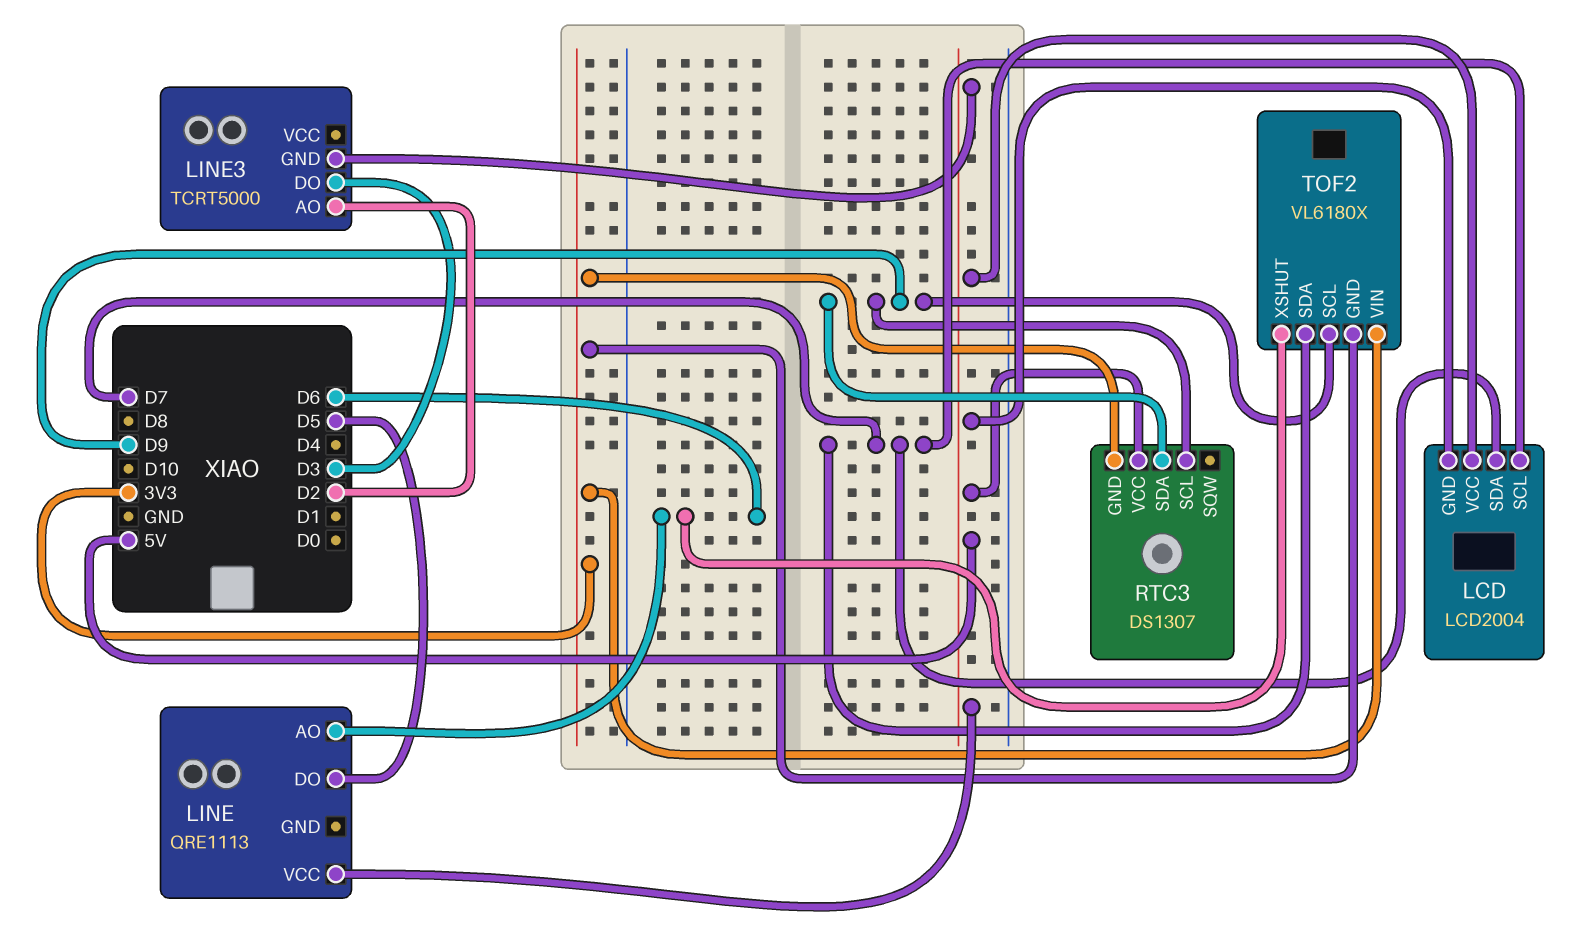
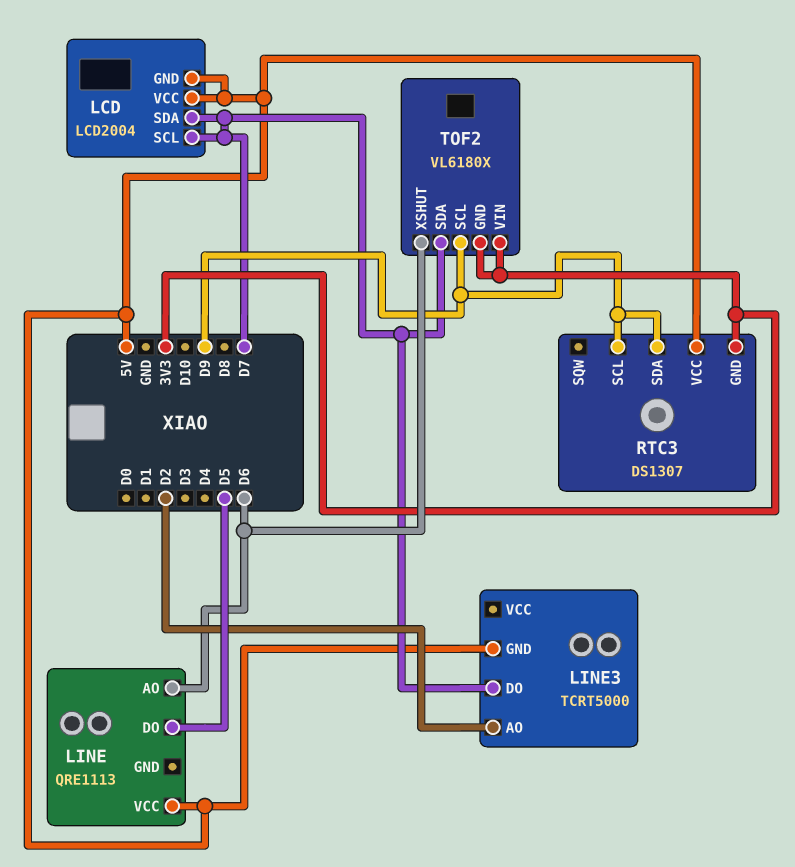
LINE3 pin DO: D3 -> D7

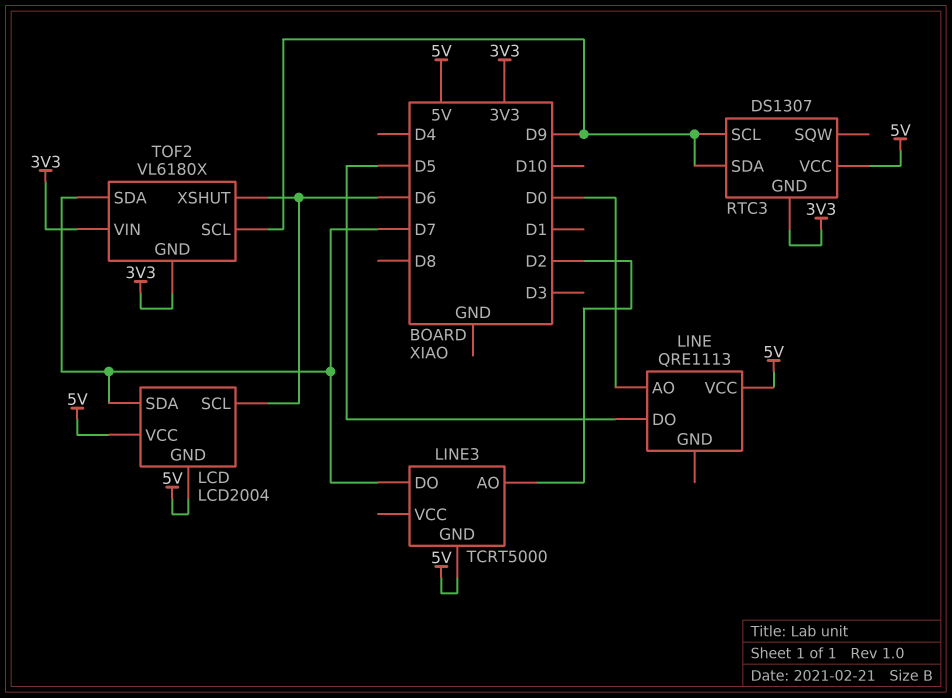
LCD pin SCL: D7 -> D6
LINE pin AO: D6 -> D0

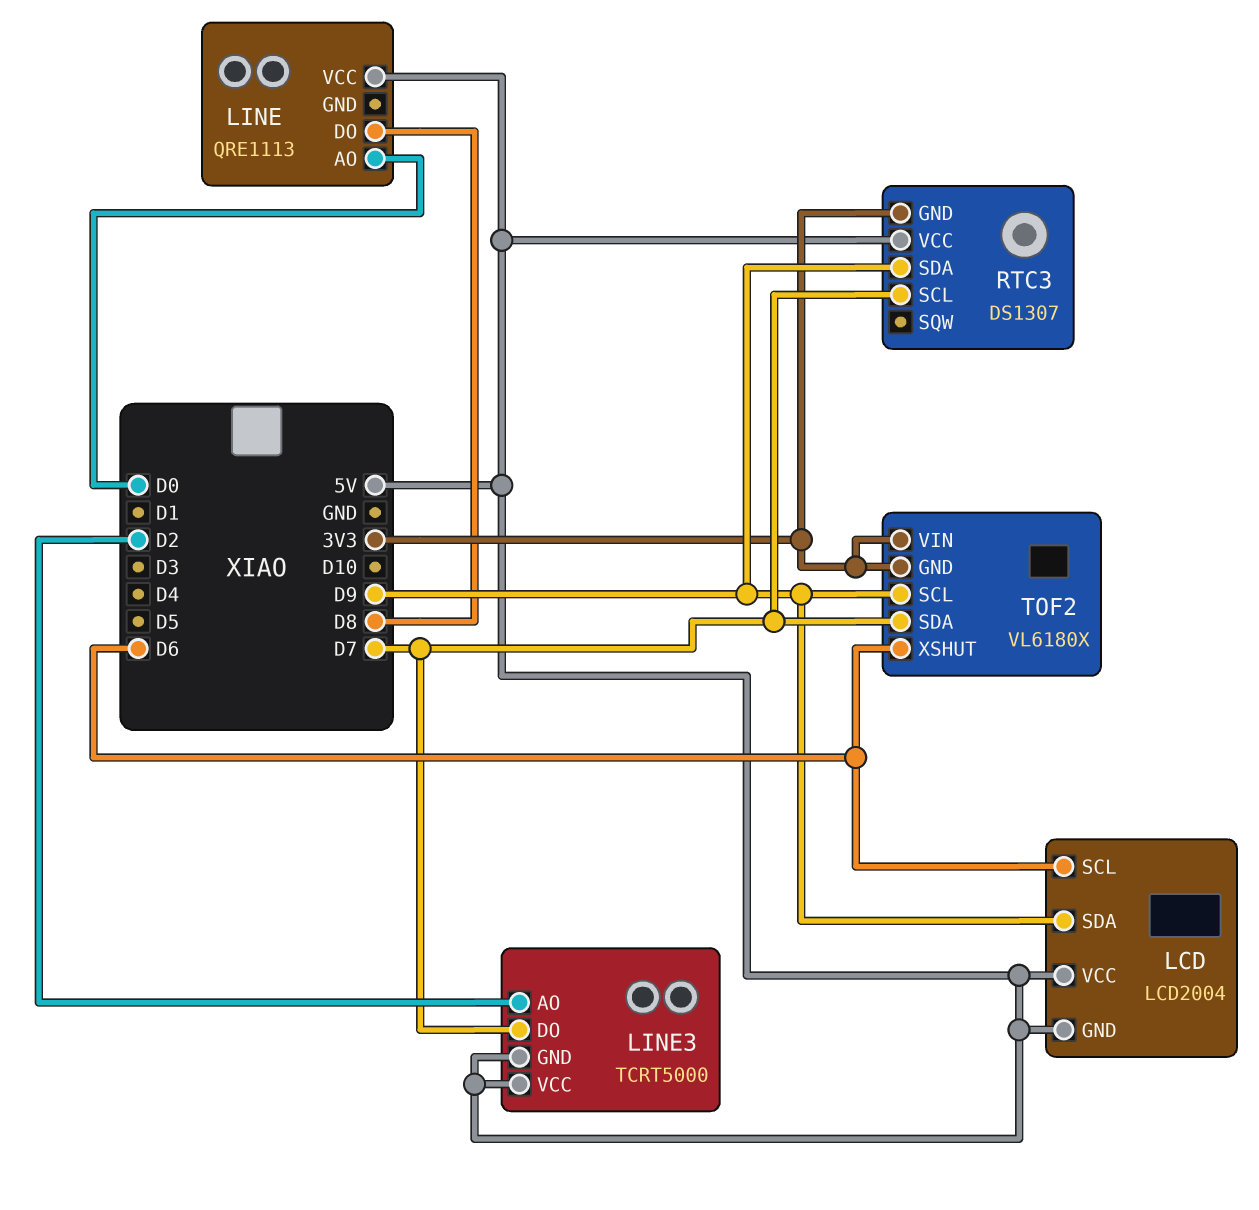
LCD pin SDA: D7 -> D9
LINE pin DO: D5 -> D8
LINE3 pin VCC: none -> 5V
RTC3 pin SCL: D9 -> D7

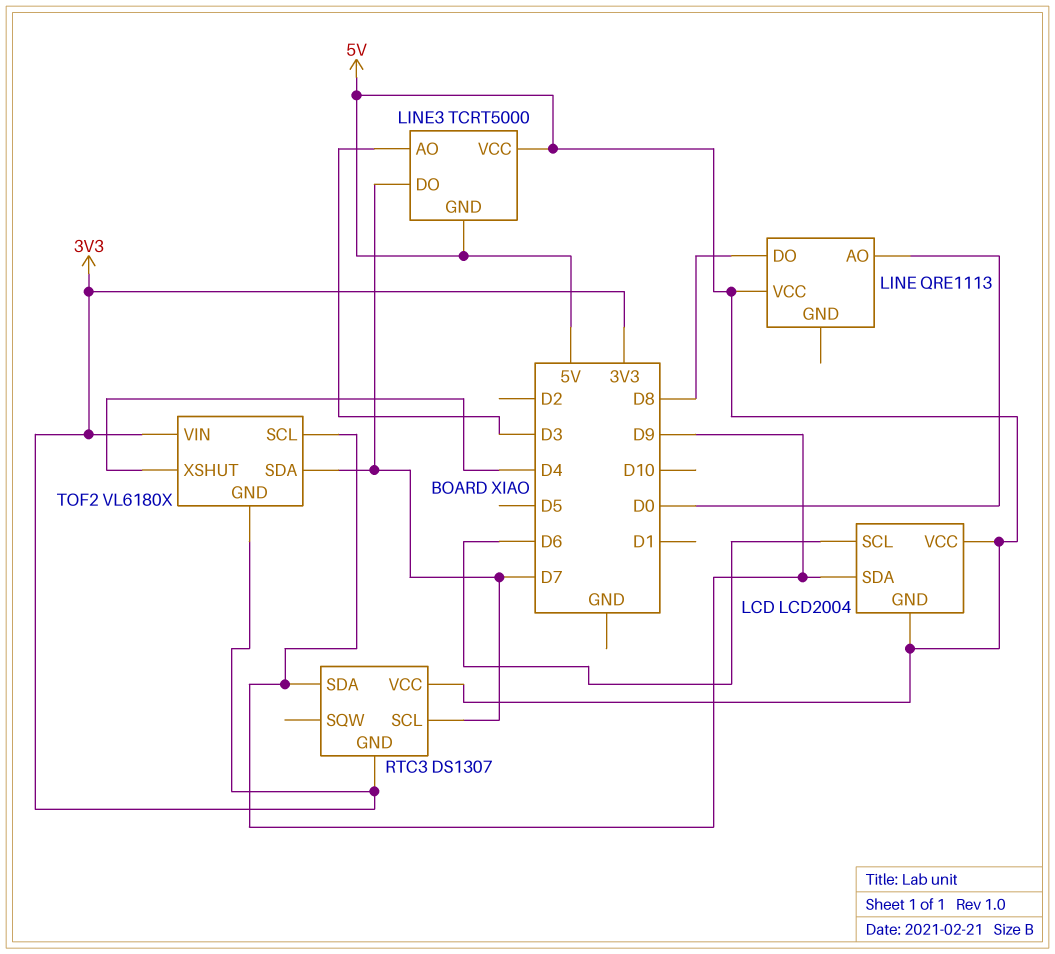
LINE3 pin AO: D2 -> D3
TOF2 pin XSHUT: D6 -> D4

